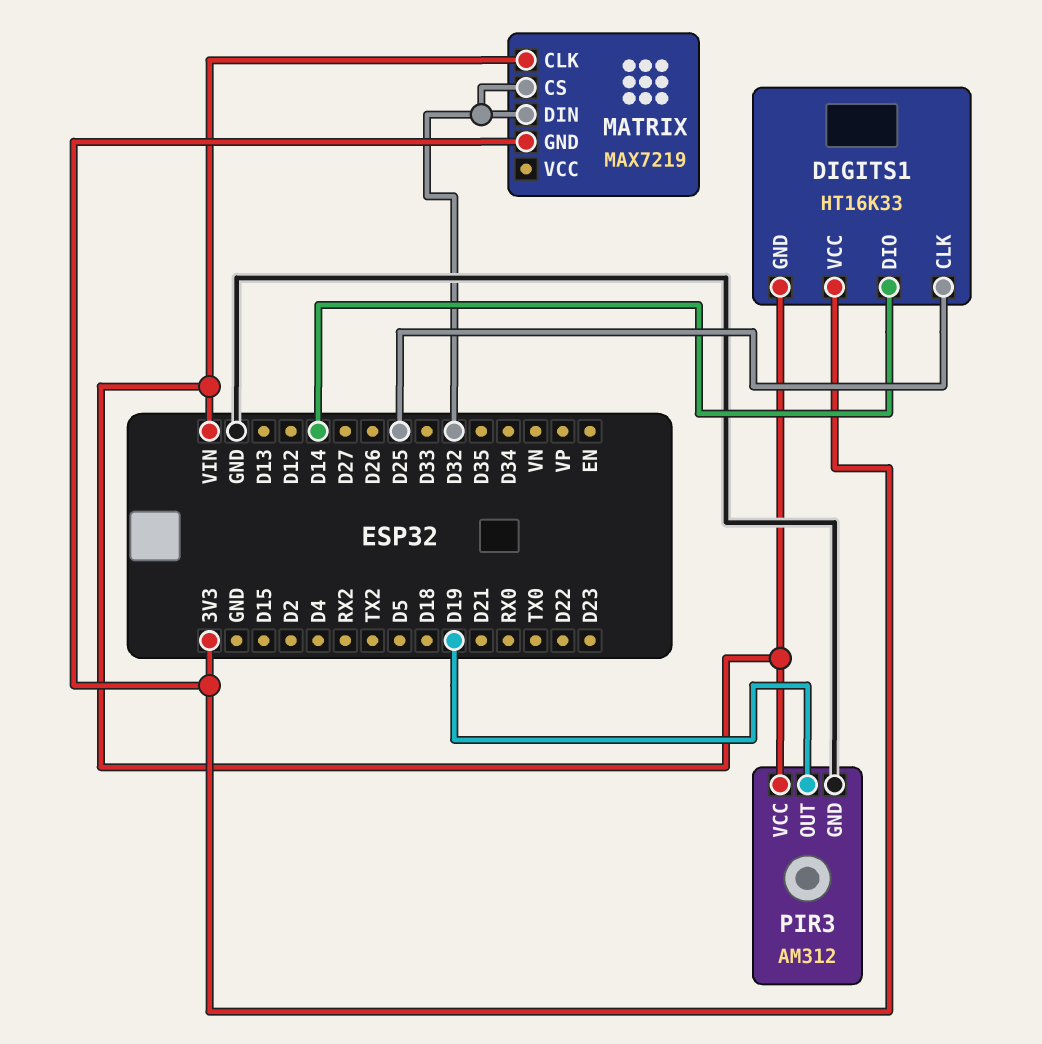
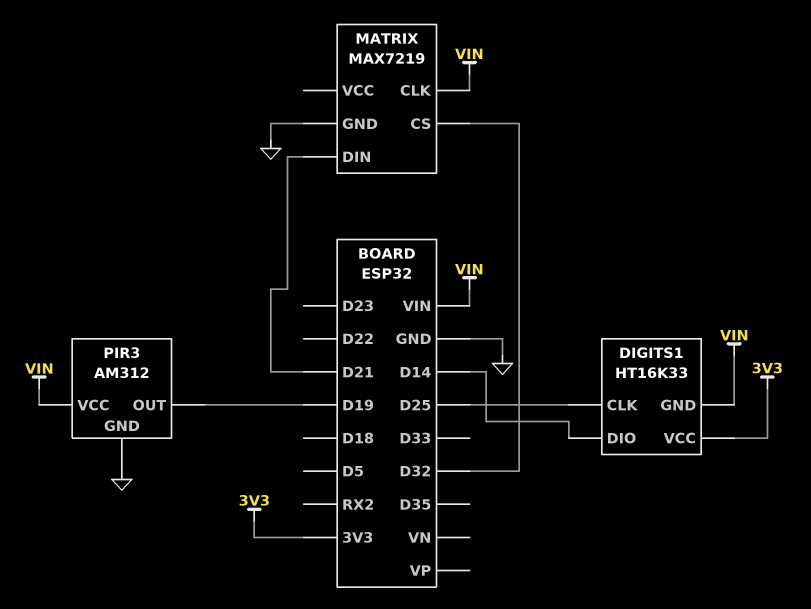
MATRIX pin DIN: D32 -> D21
MATRIX pin GND: 3V3 -> GND

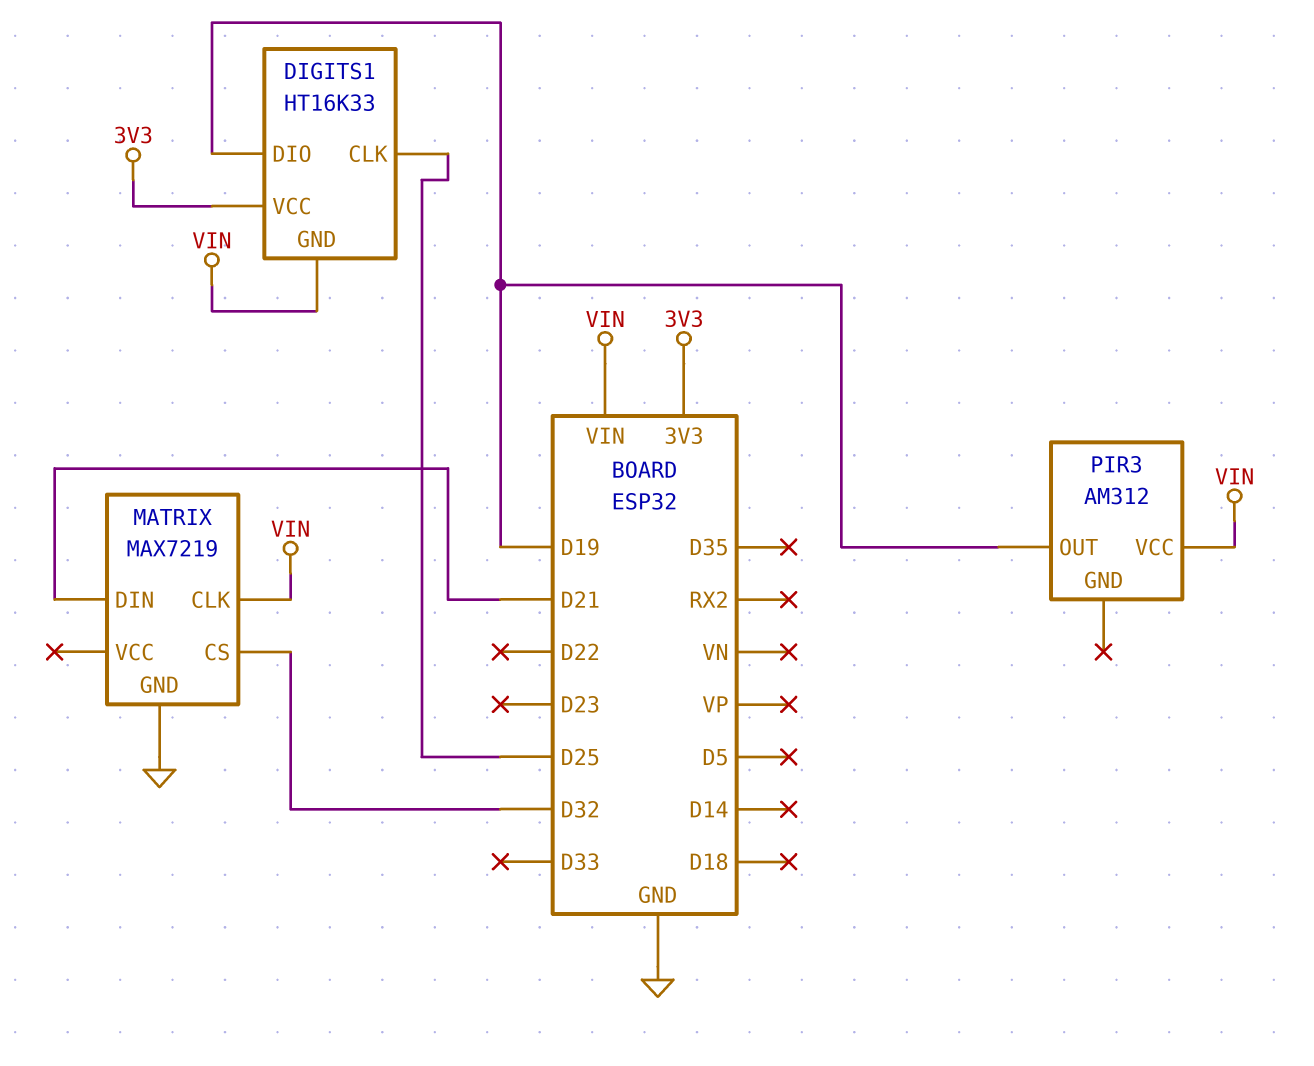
DIGITS1 pin DIO: D14 -> D19
PIR3 pin GND: GND -> none

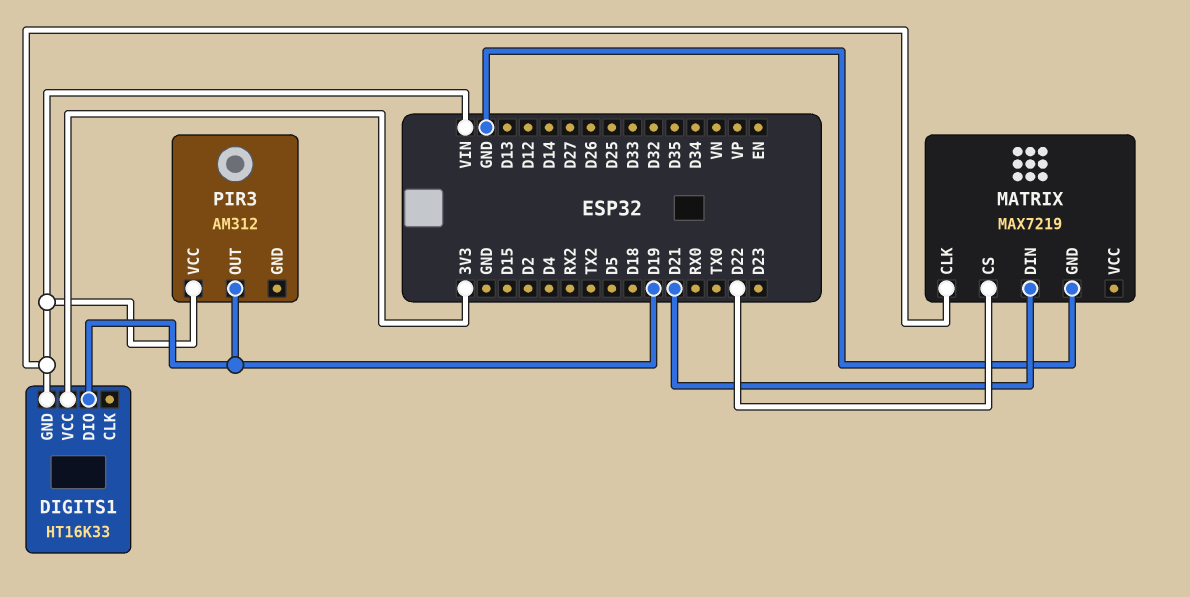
DIGITS1 pin CLK: D25 -> none
MATRIX pin CS: D32 -> D22

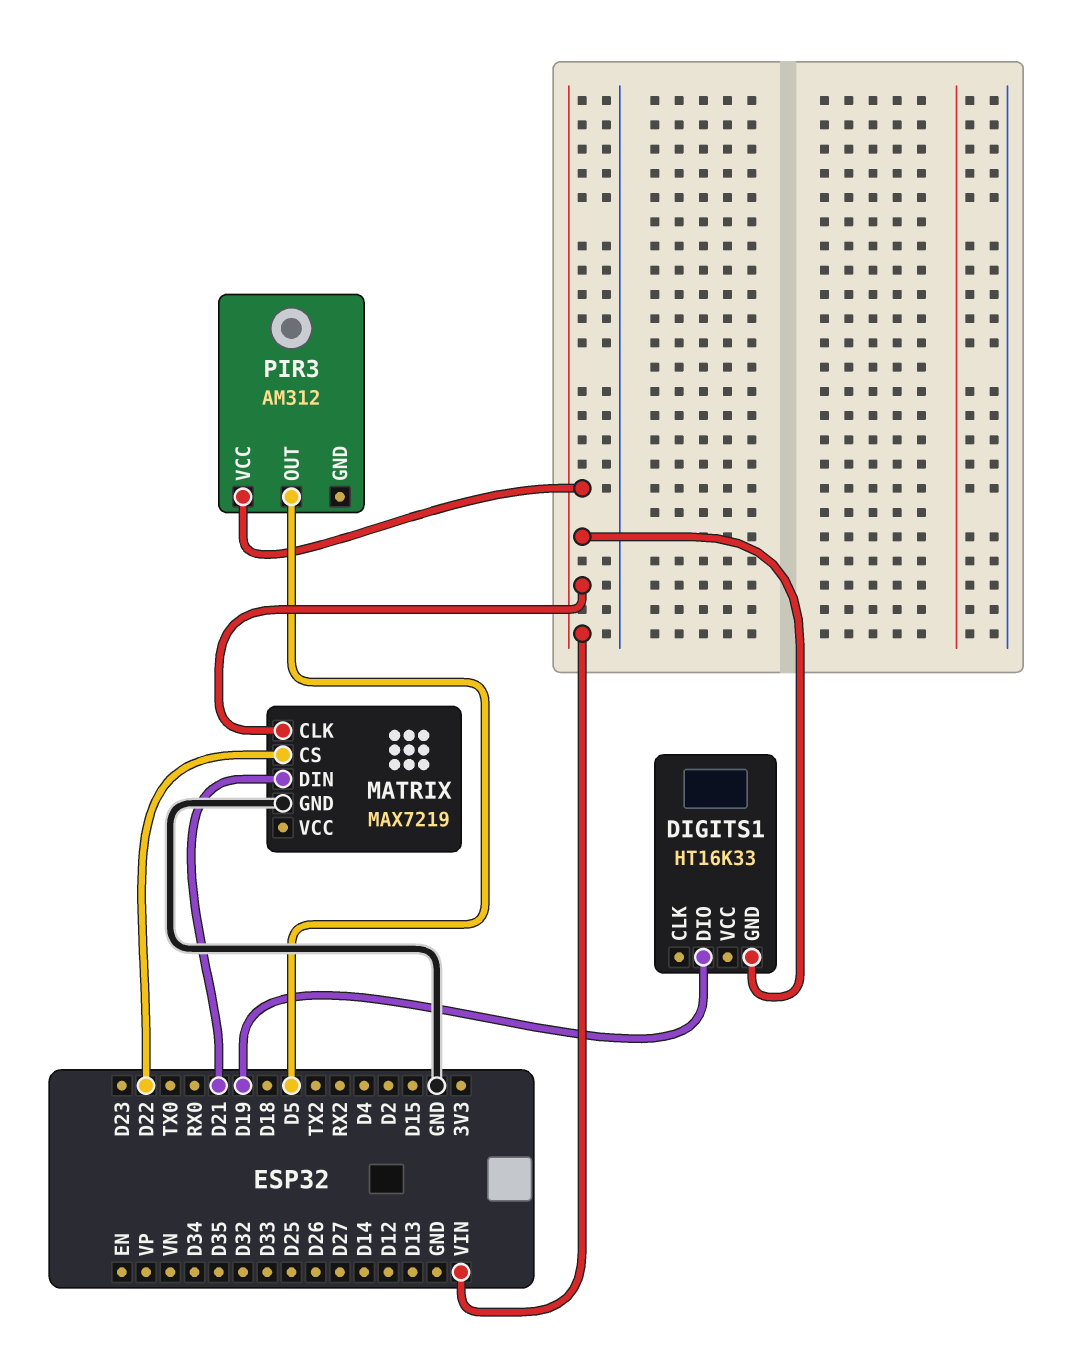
DIGITS1 pin VCC: 3V3 -> none
PIR3 pin OUT: D19 -> D5

